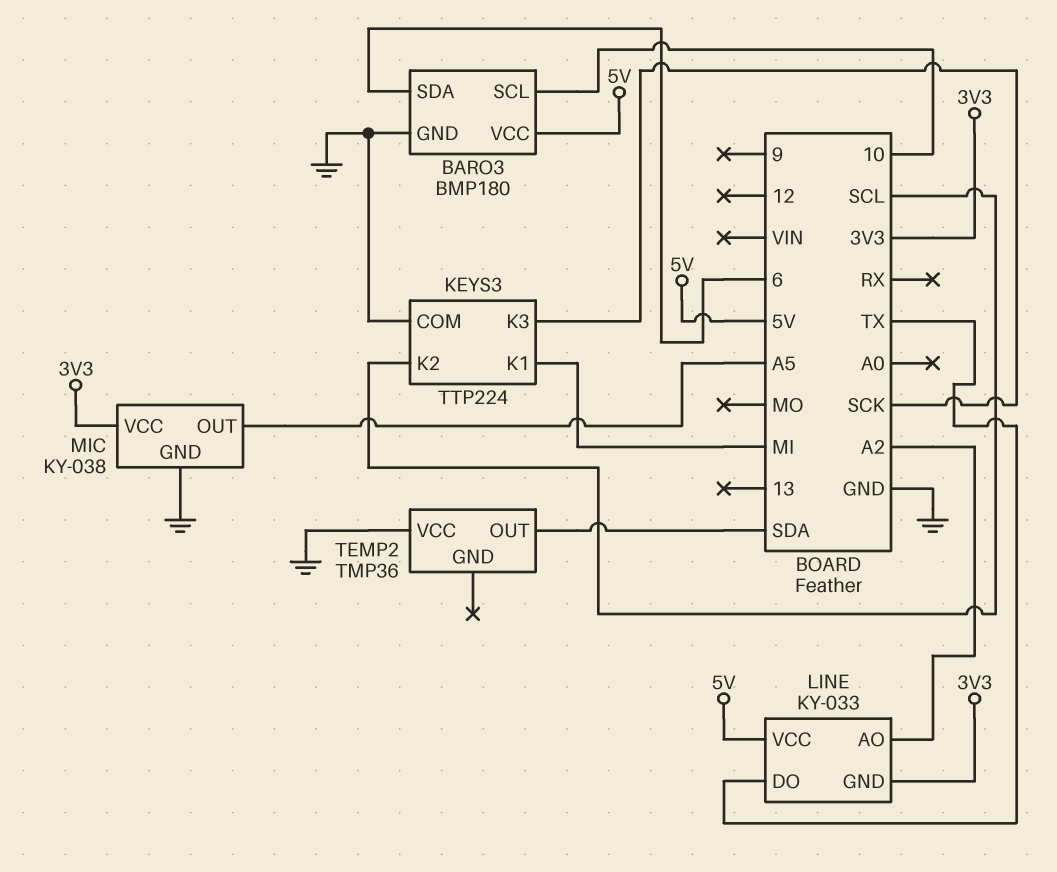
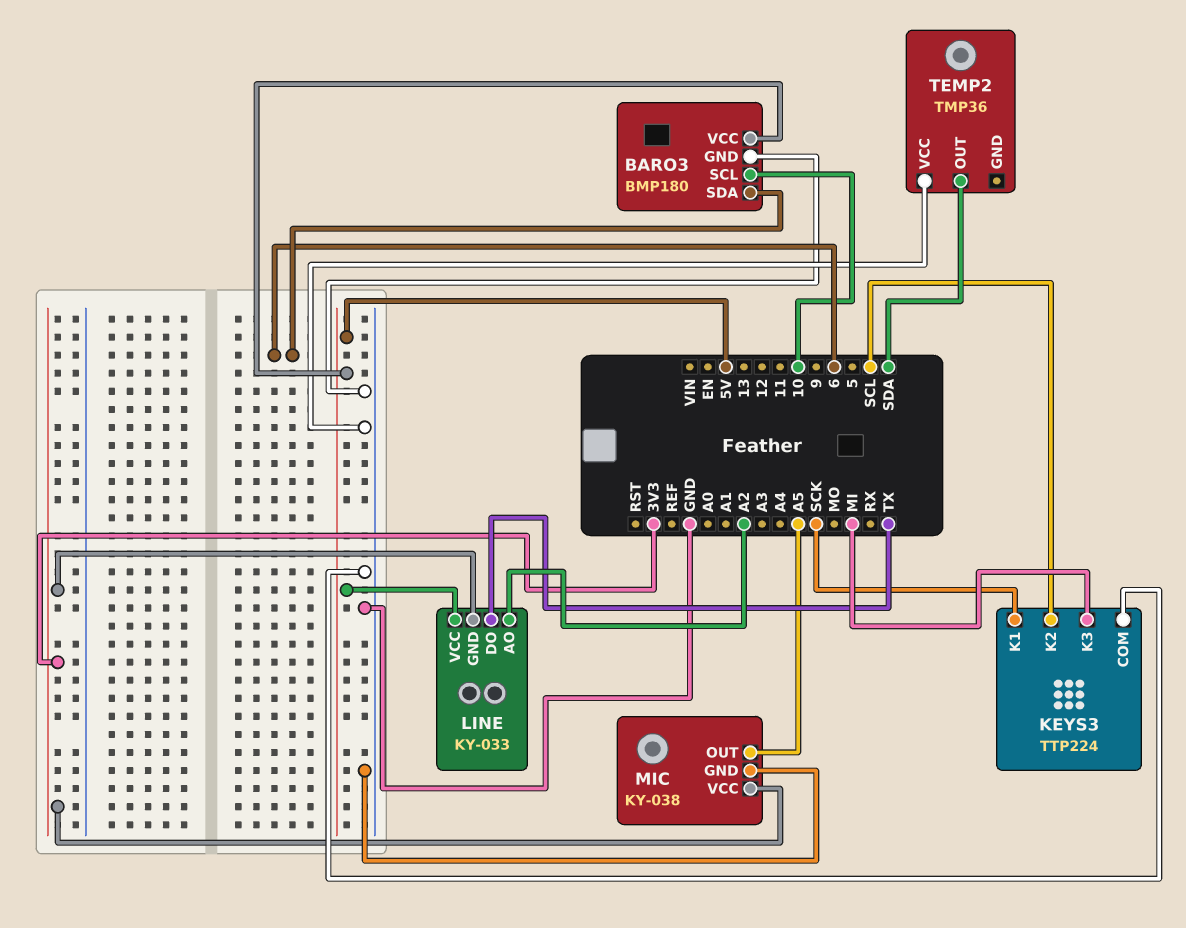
KEYS3 pin K1: MI -> SCK
KEYS3 pin K3: SCK -> MI

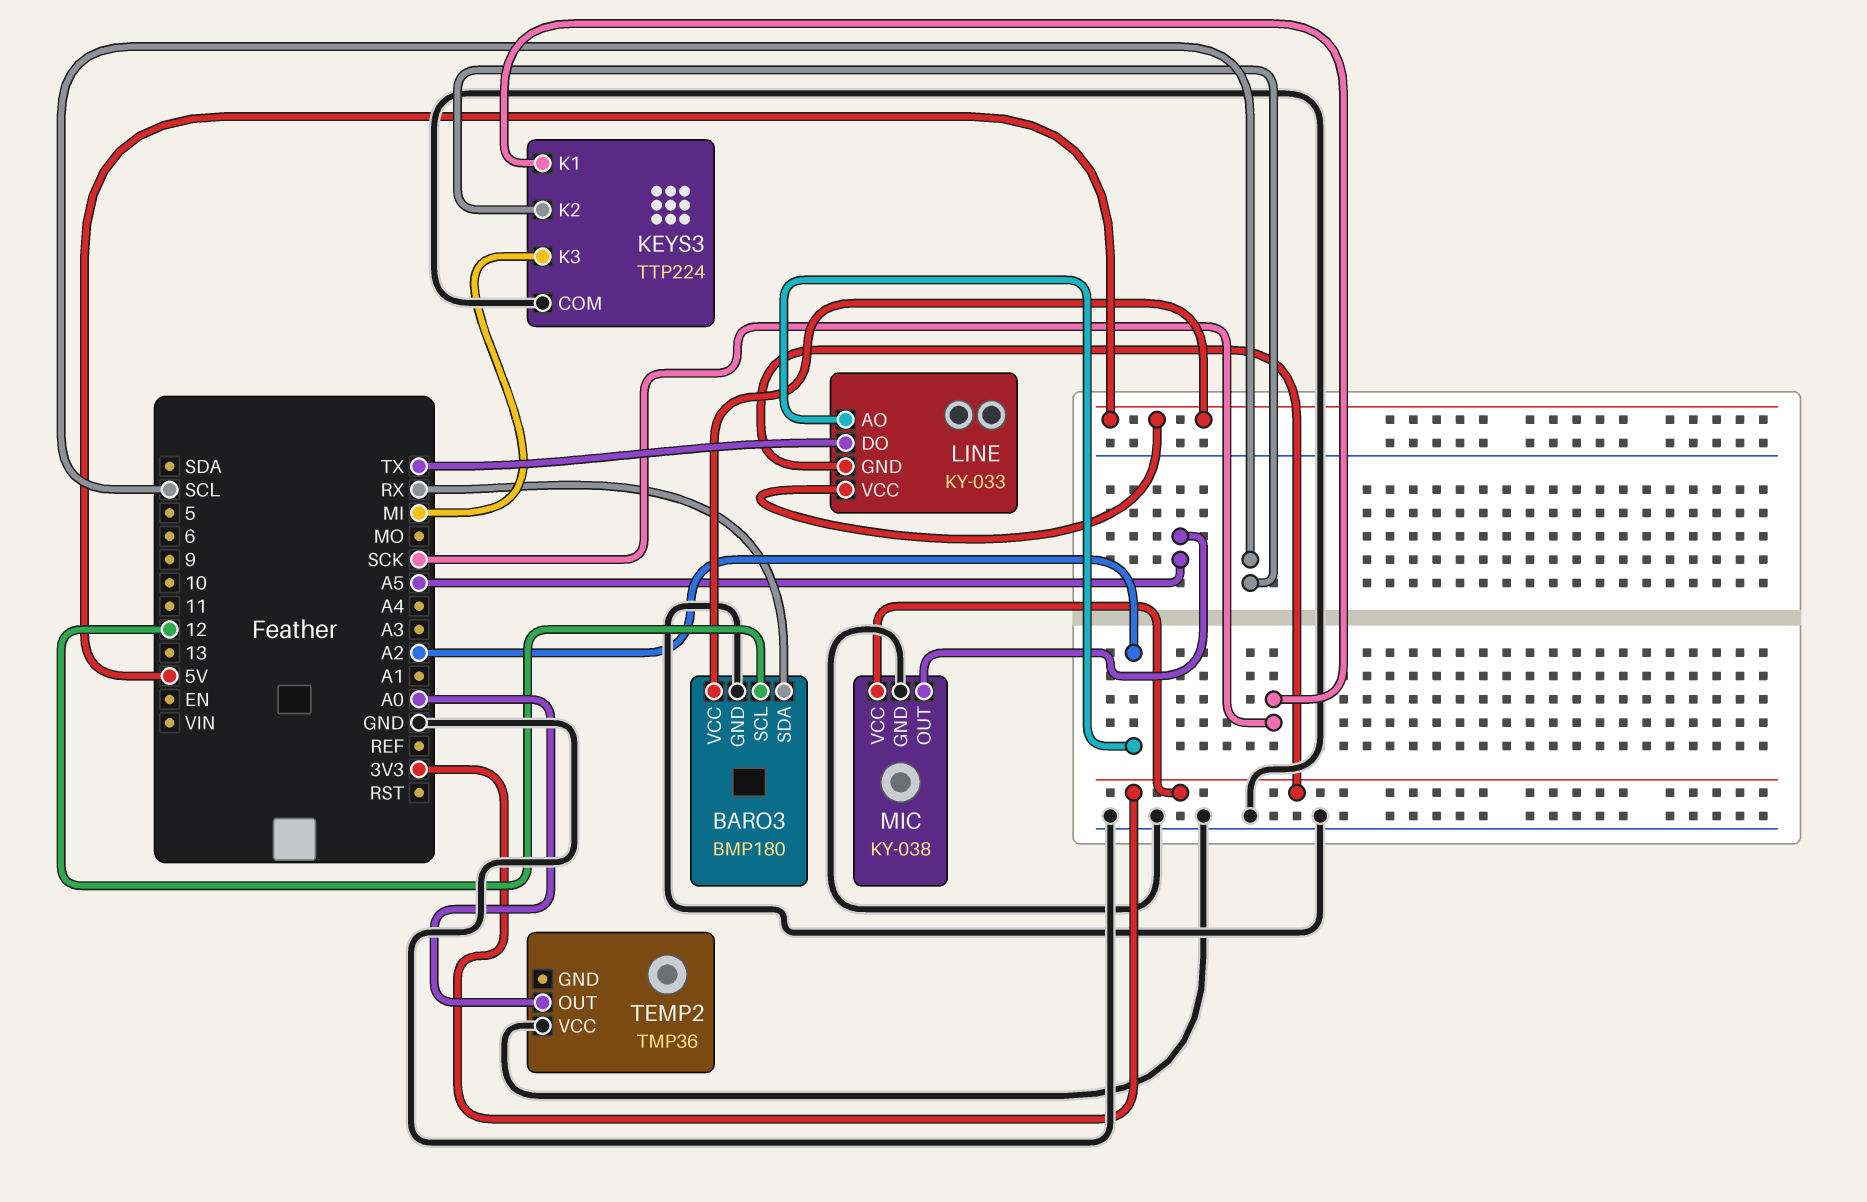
BARO3 pin SCL: 10 -> 12
BARO3 pin SDA: 6 -> RX
TEMP2 pin OUT: SDA -> A0

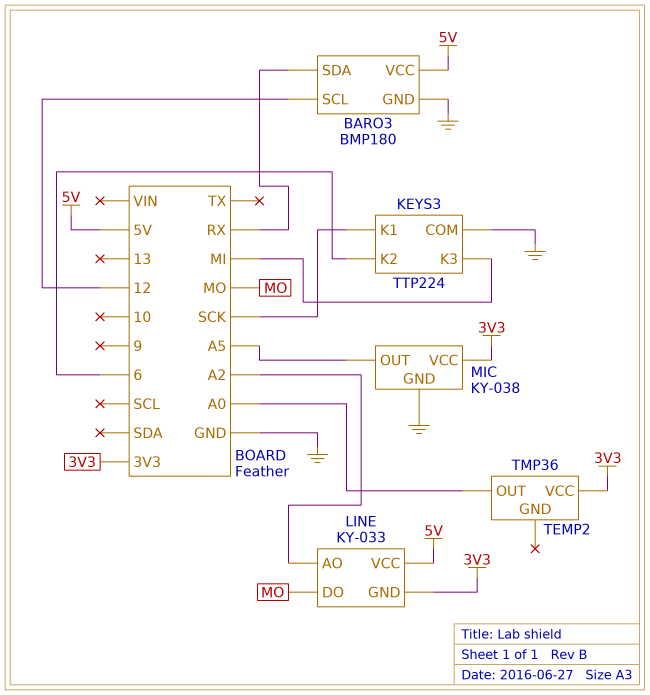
KEYS3 pin K2: SCL -> 6
LINE pin DO: TX -> MO
TEMP2 pin VCC: GND -> 3V3

